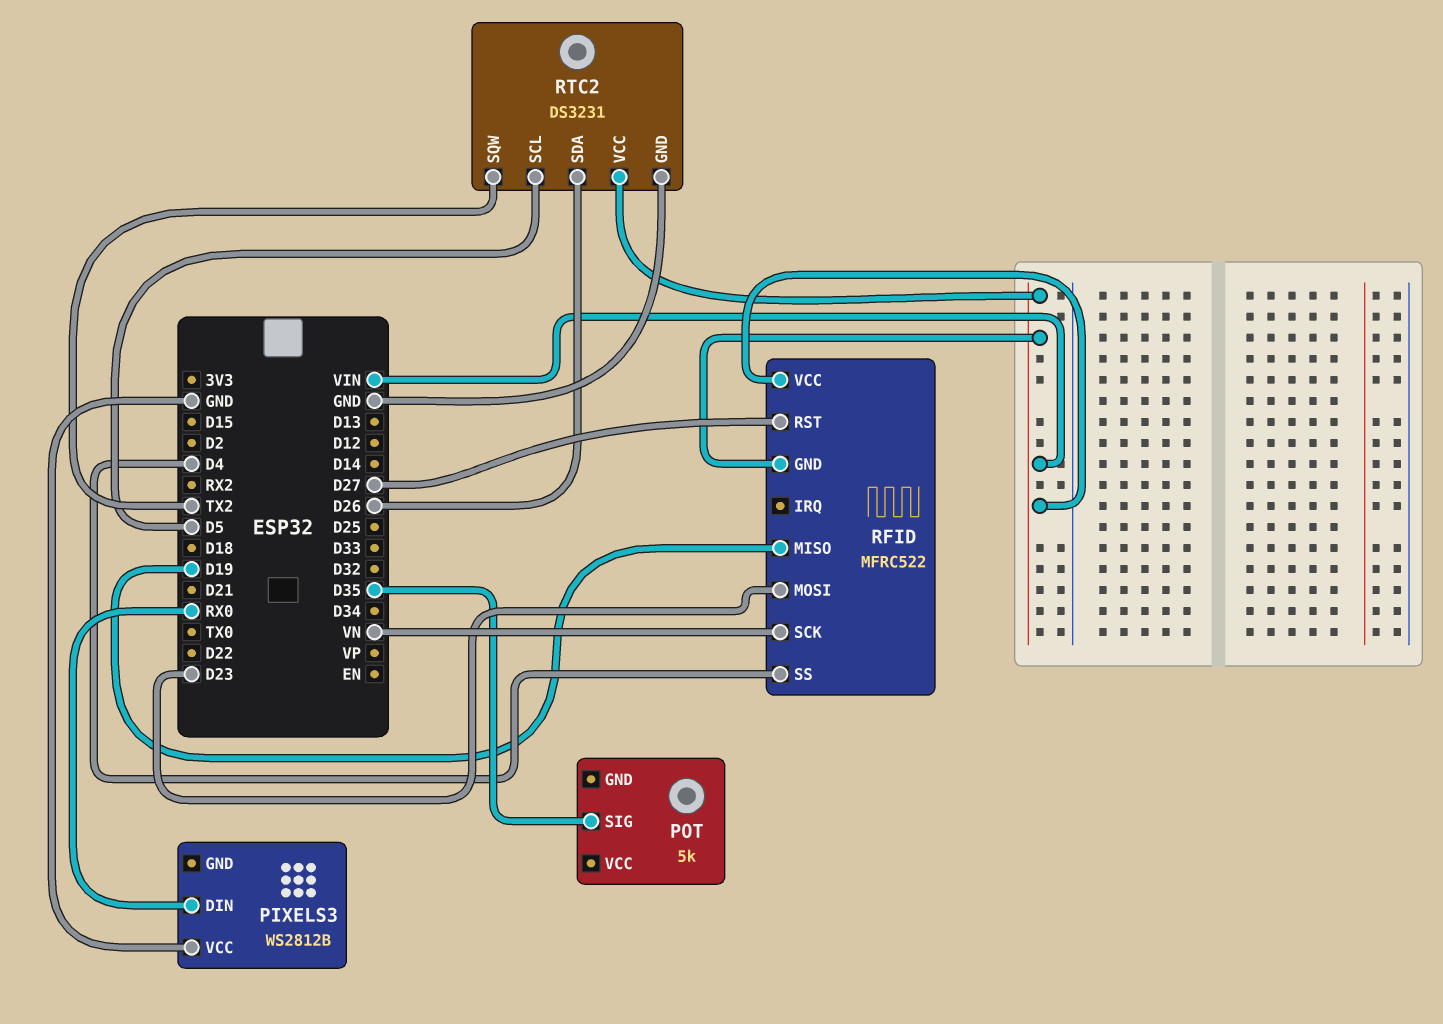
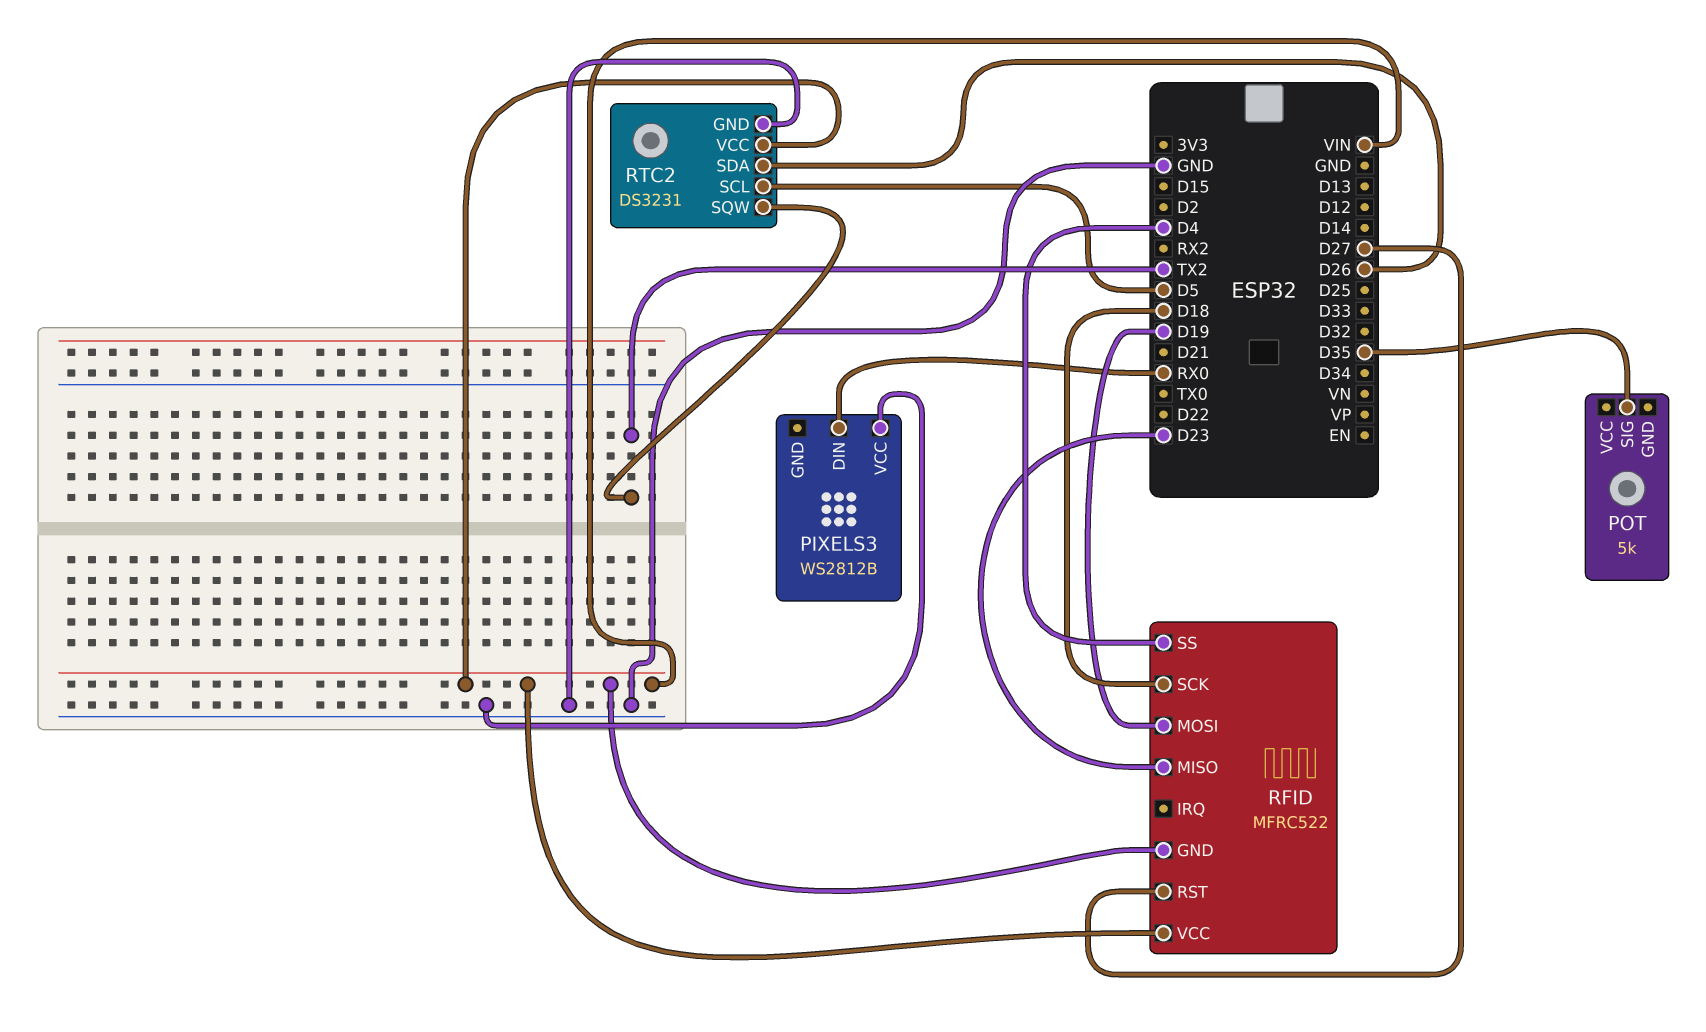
RFID pin MISO: D19 -> D23
RFID pin MOSI: D23 -> D19
RFID pin SCK: VN -> D18

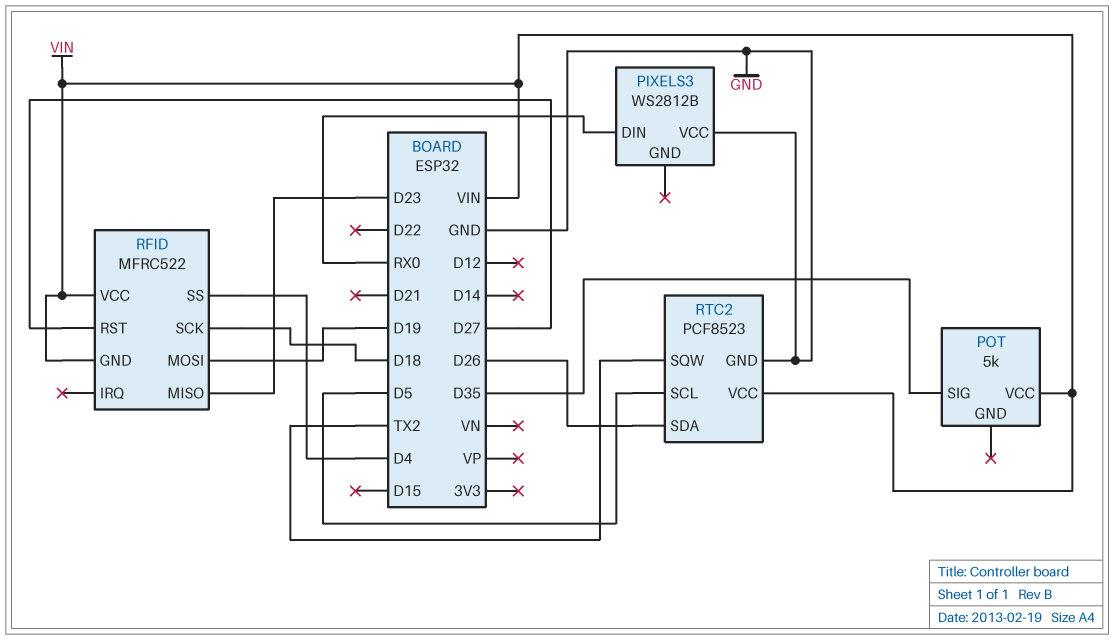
POT pin VCC: none -> VIN
RTC2: DS3231 -> PCF8523

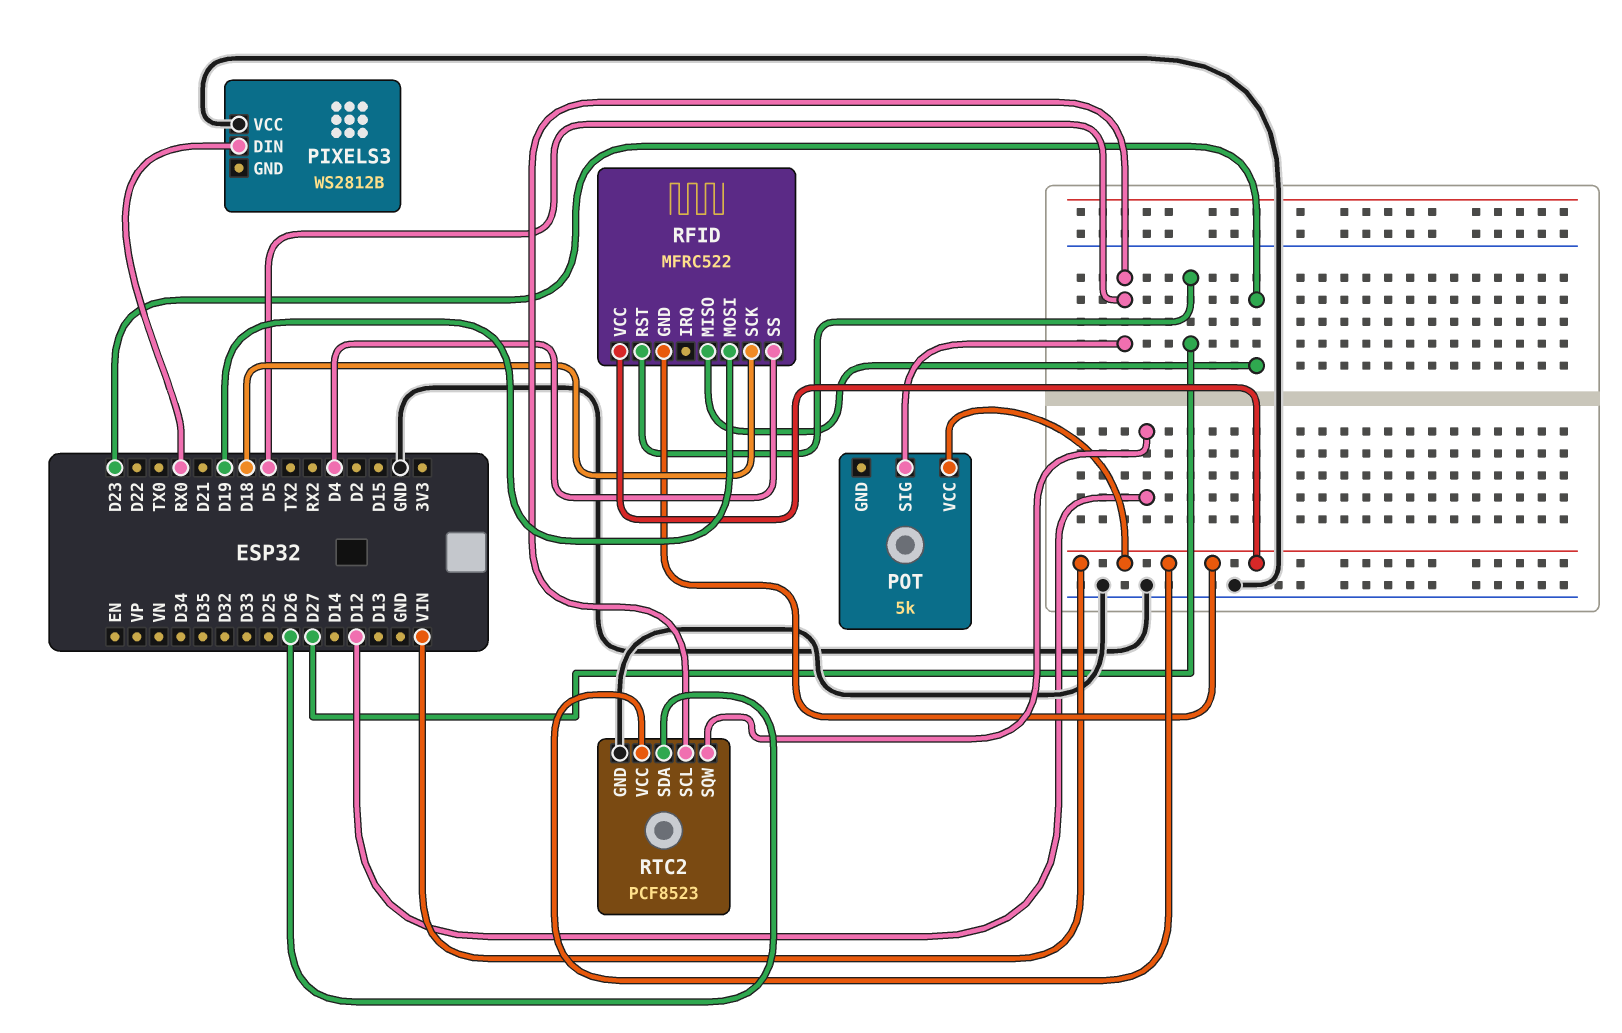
POT pin SIG: D35 -> D5
RTC2 pin SQW: TX2 -> D12

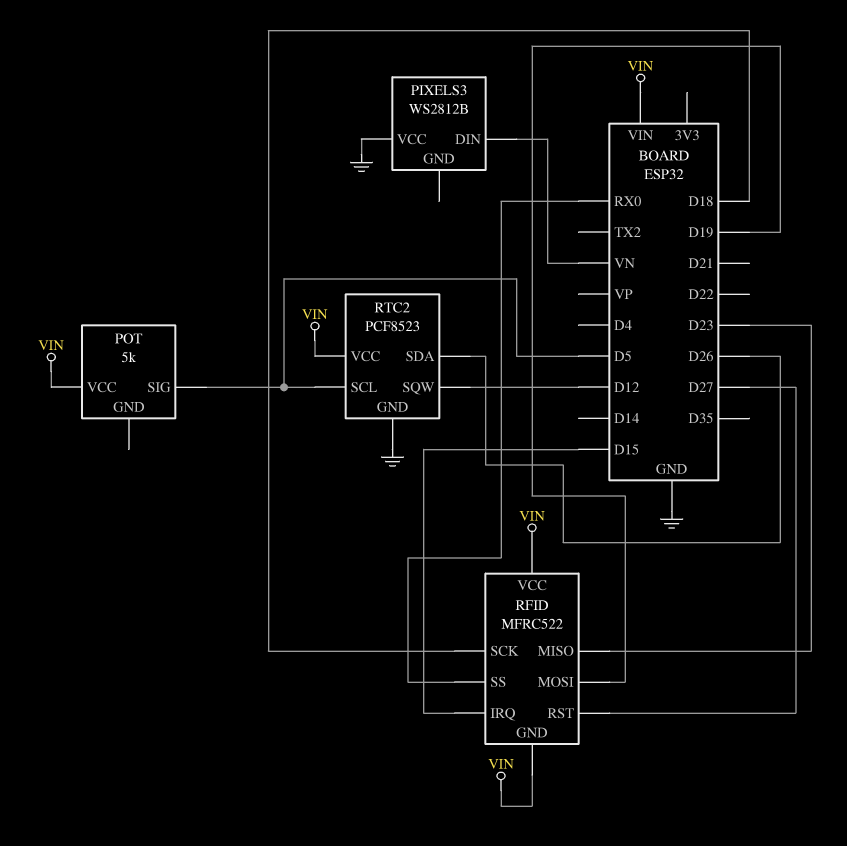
PIXELS3 pin DIN: RX0 -> VN
RFID pin IRQ: none -> D15
RFID pin SS: D4 -> RX0

